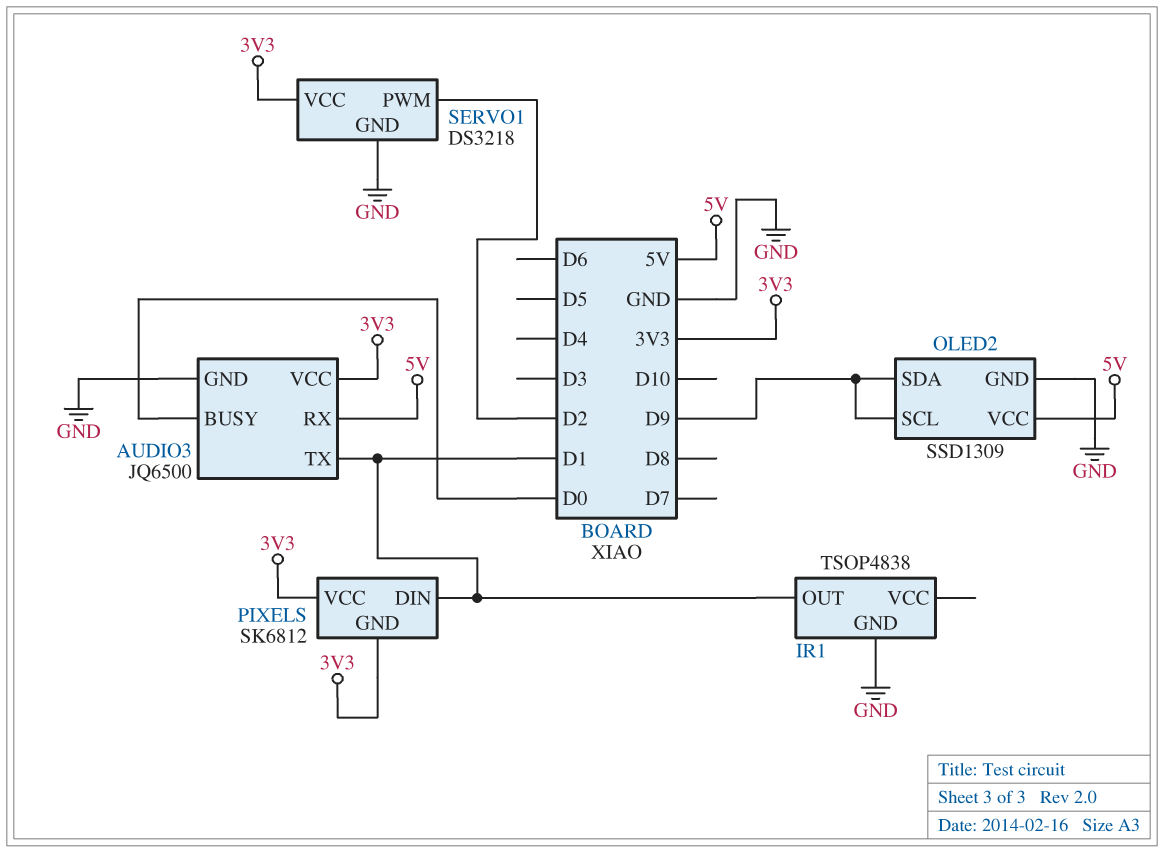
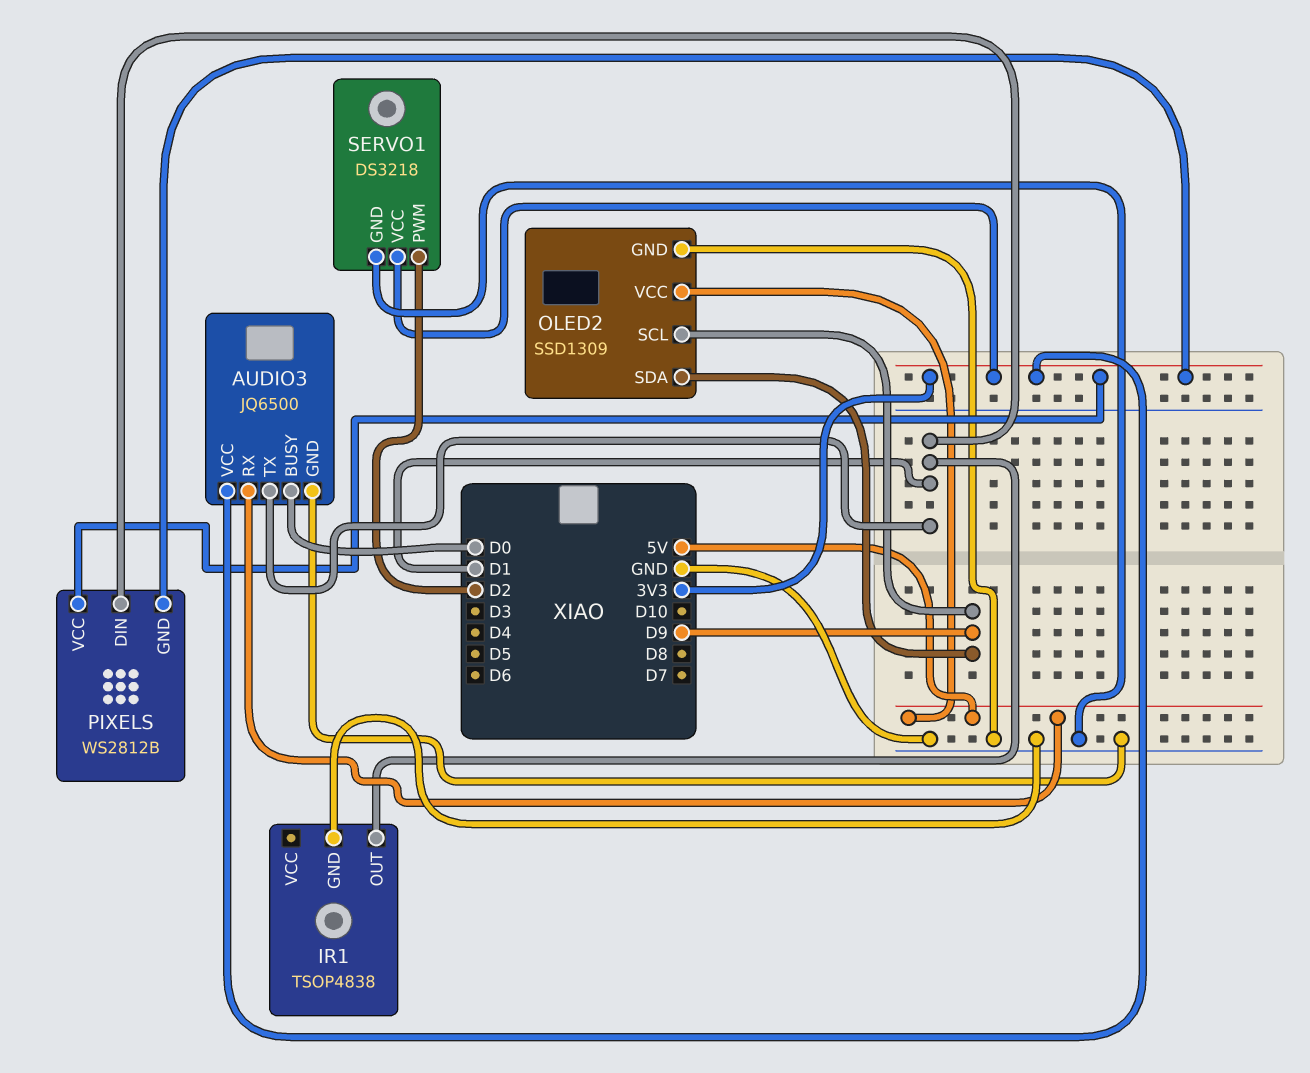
PIXELS: SK6812 -> WS2812B

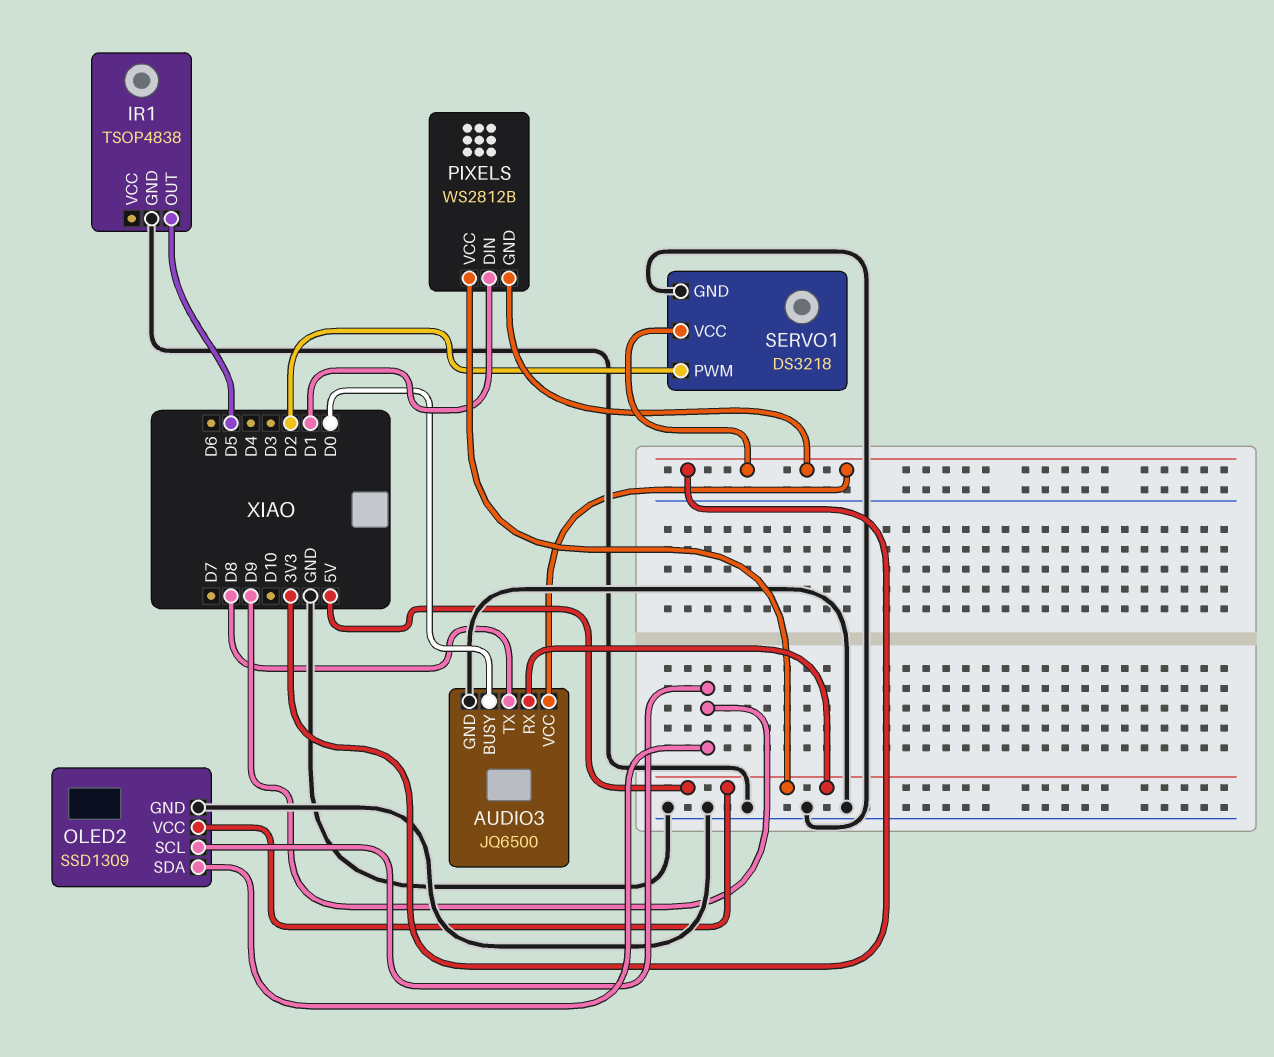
AUDIO3 pin TX: D1 -> D8
IR1 pin OUT: D1 -> D5
PIXELS pin VCC: 3V3 -> 5V

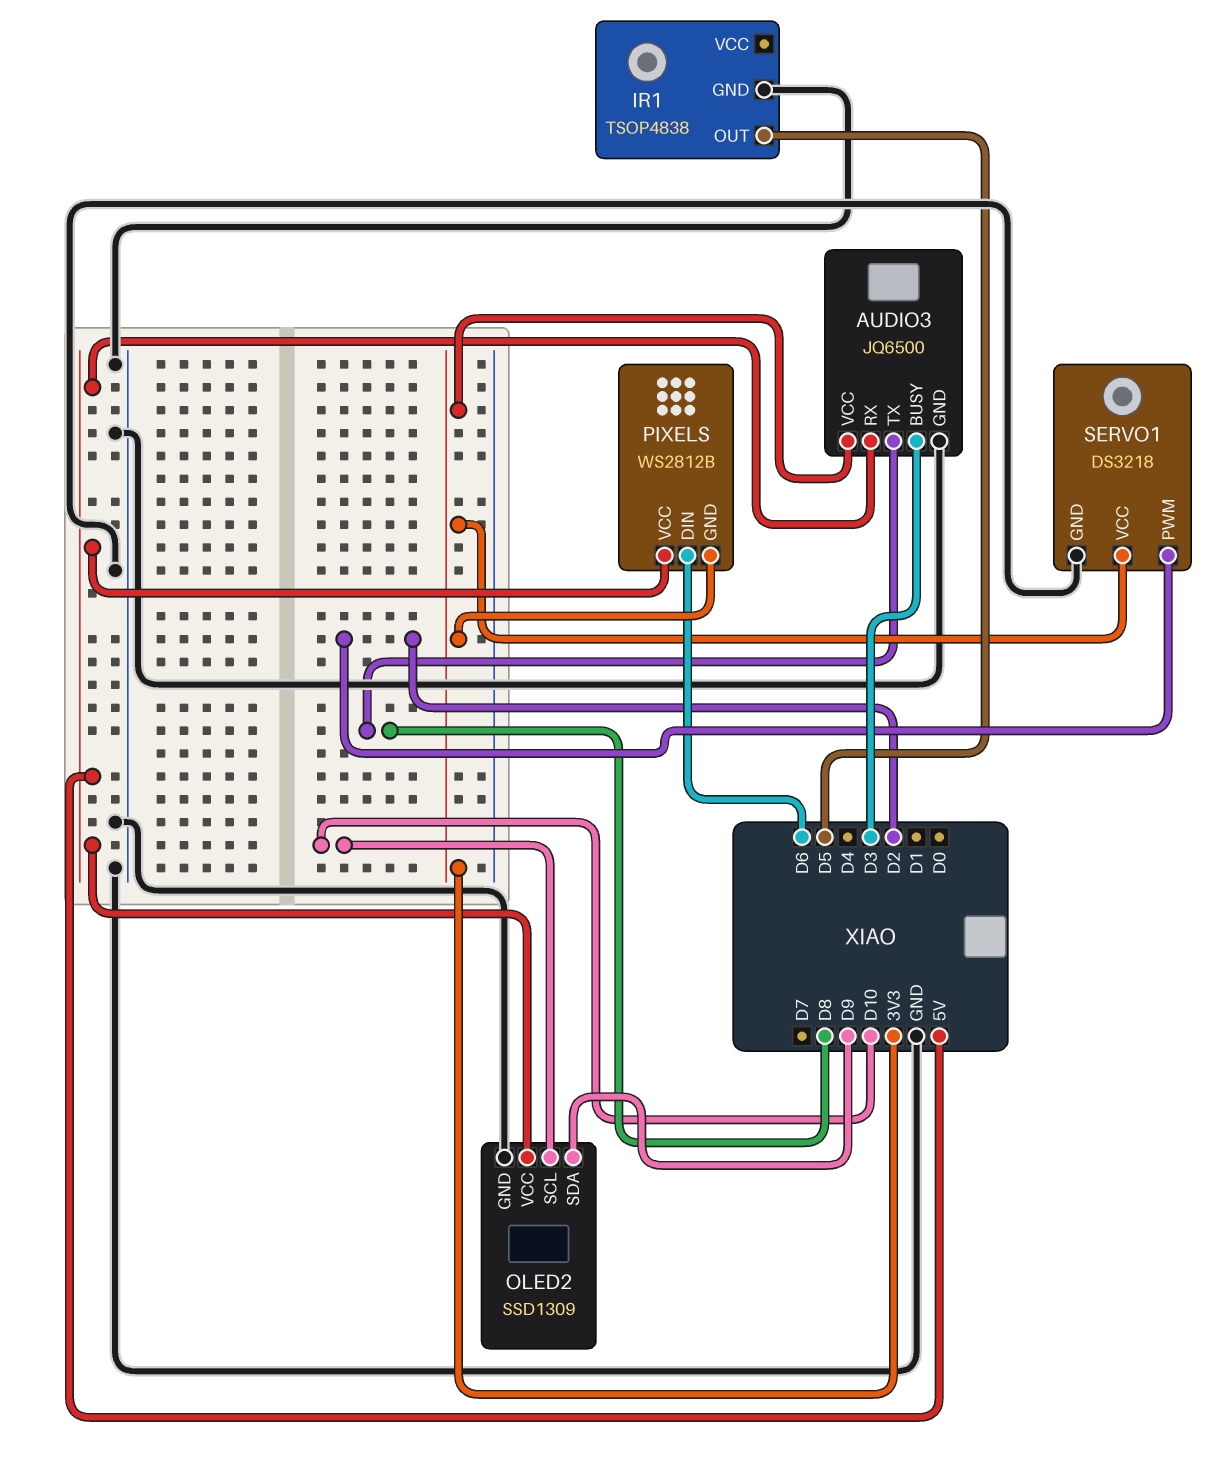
AUDIO3 pin BUSY: D0 -> D3
OLED2 pin SCL: D9 -> D10
PIXELS pin DIN: D1 -> D6

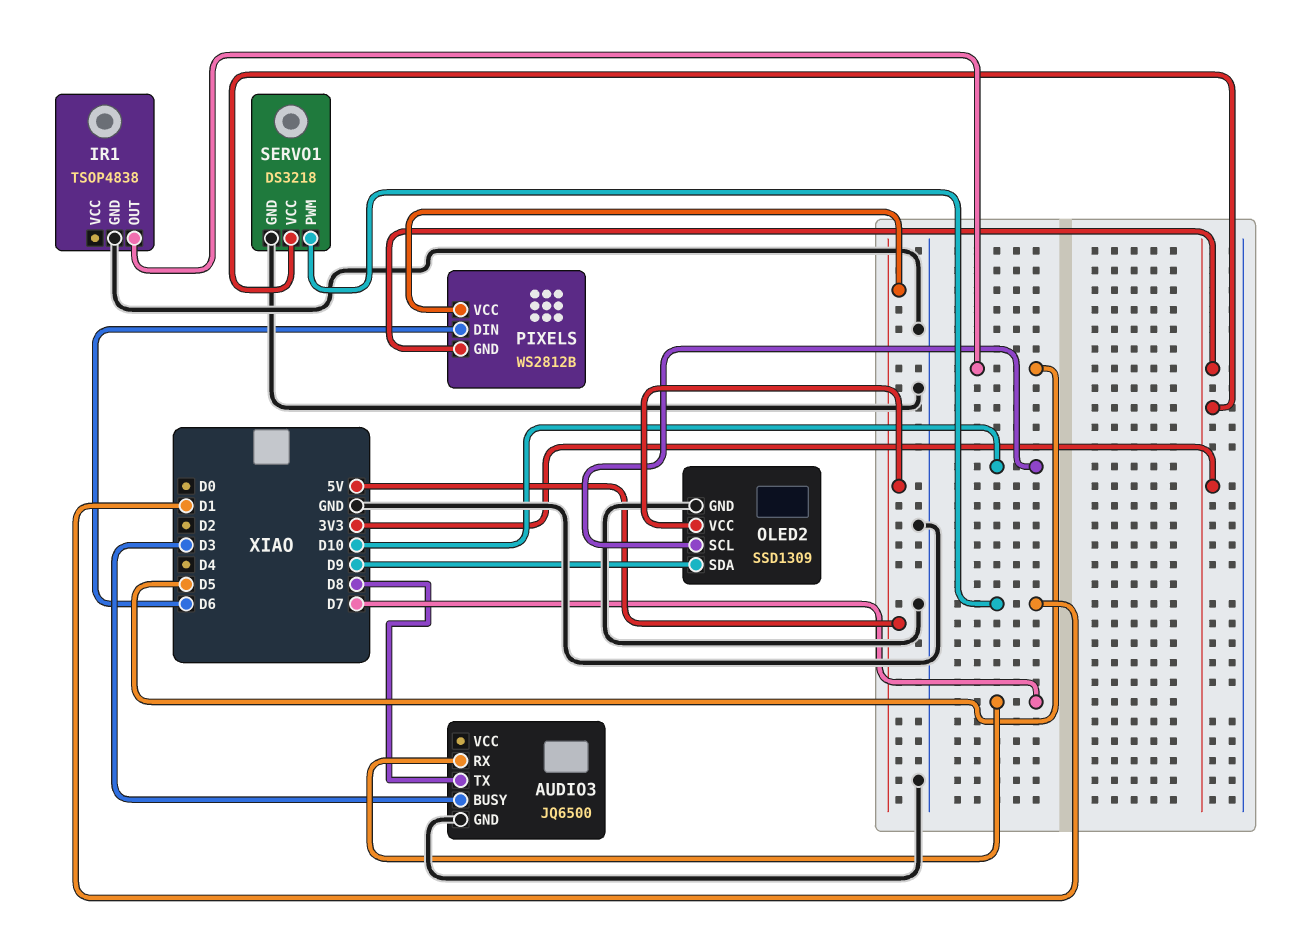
AUDIO3 pin RX: 5V -> D7
AUDIO3 pin VCC: 3V3 -> none
SERVO1 pin PWM: D2 -> D1

